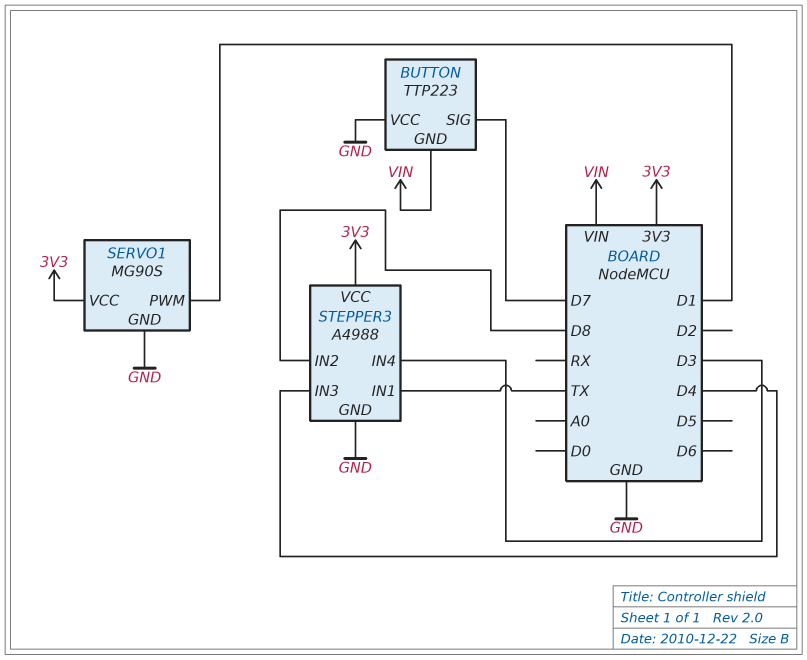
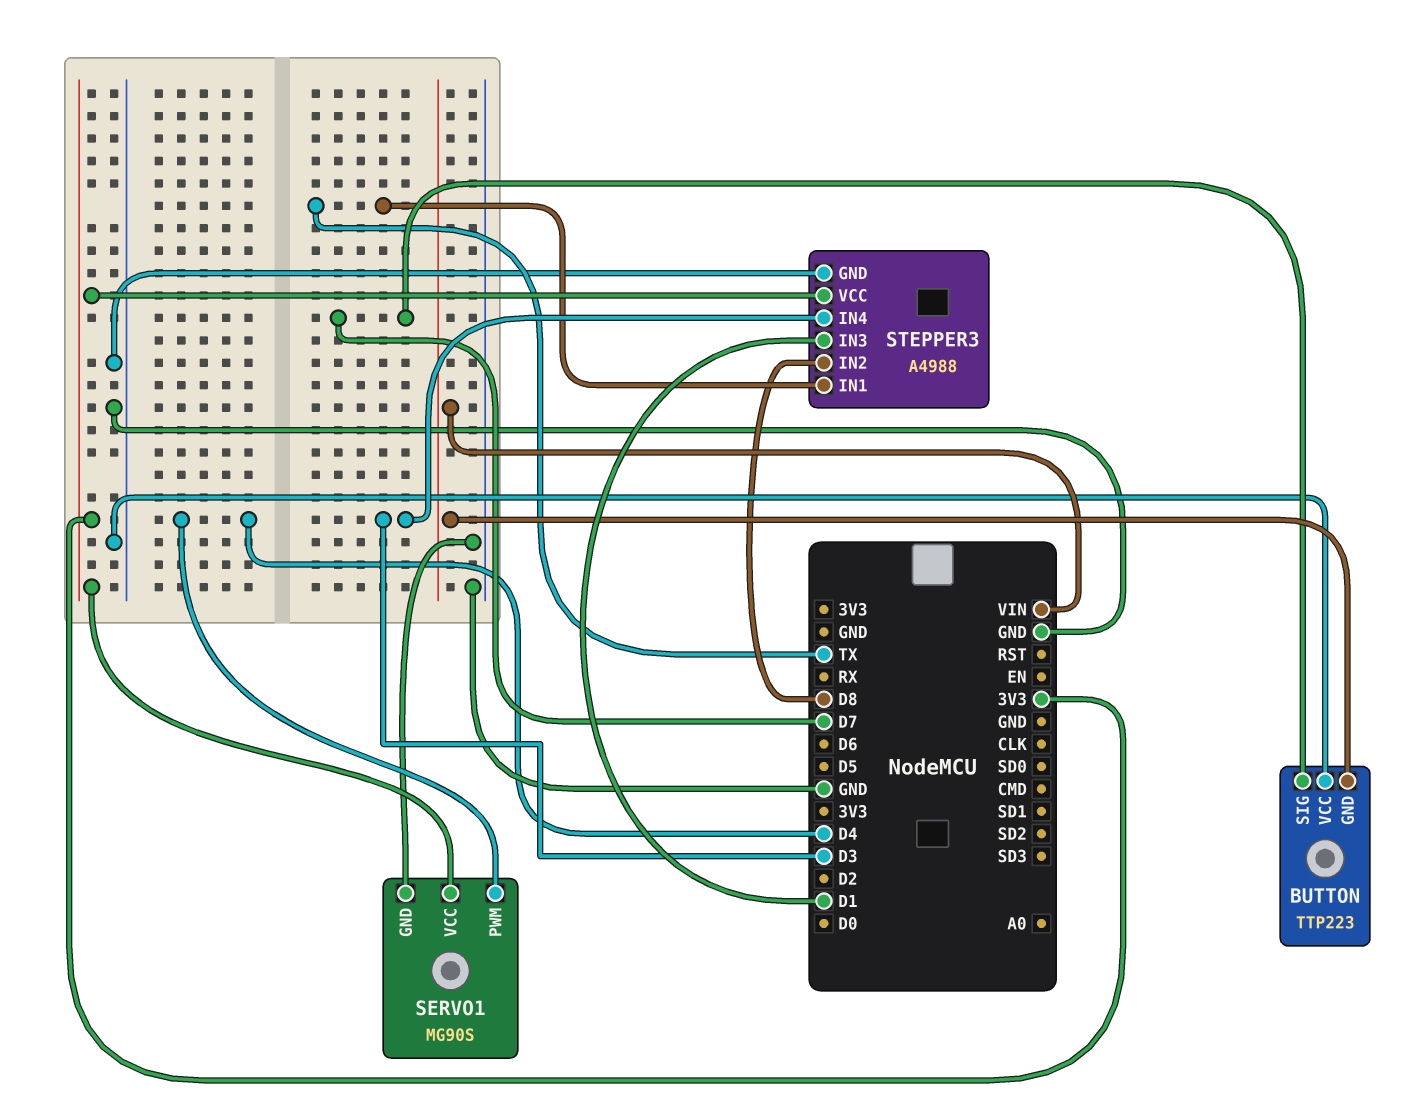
SERVO1 pin PWM: D1 -> D4
STEPPER3 pin IN3: D4 -> D1

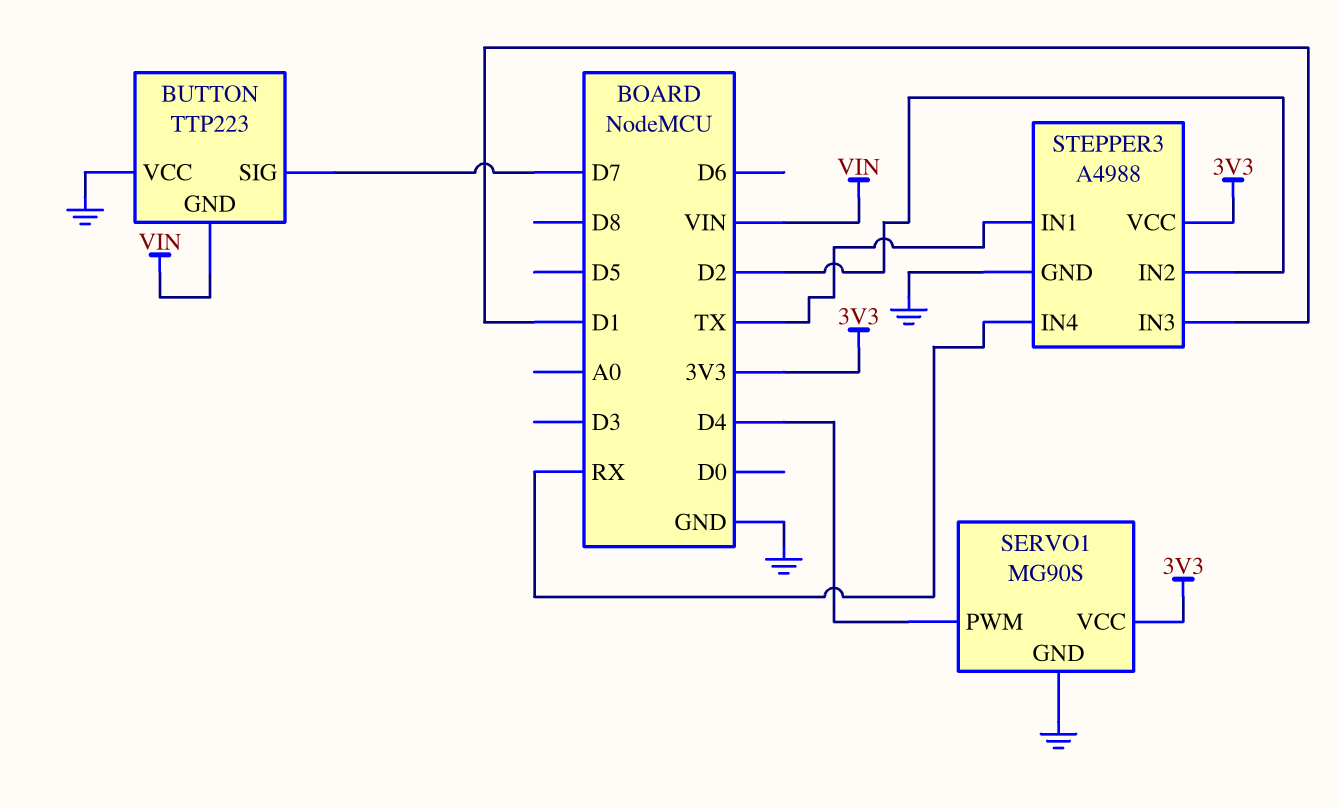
STEPPER3 pin IN2: D8 -> D2
STEPPER3 pin IN4: D3 -> RX

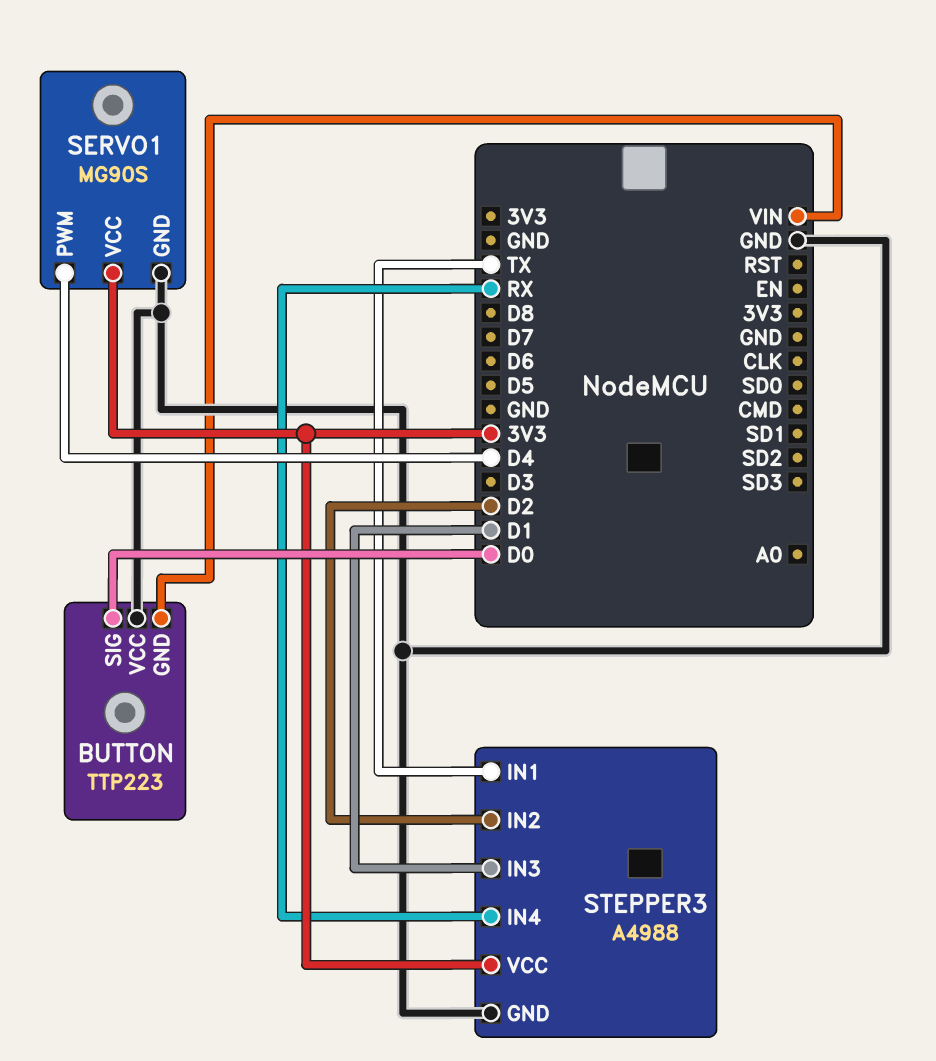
BUTTON pin SIG: D7 -> D0

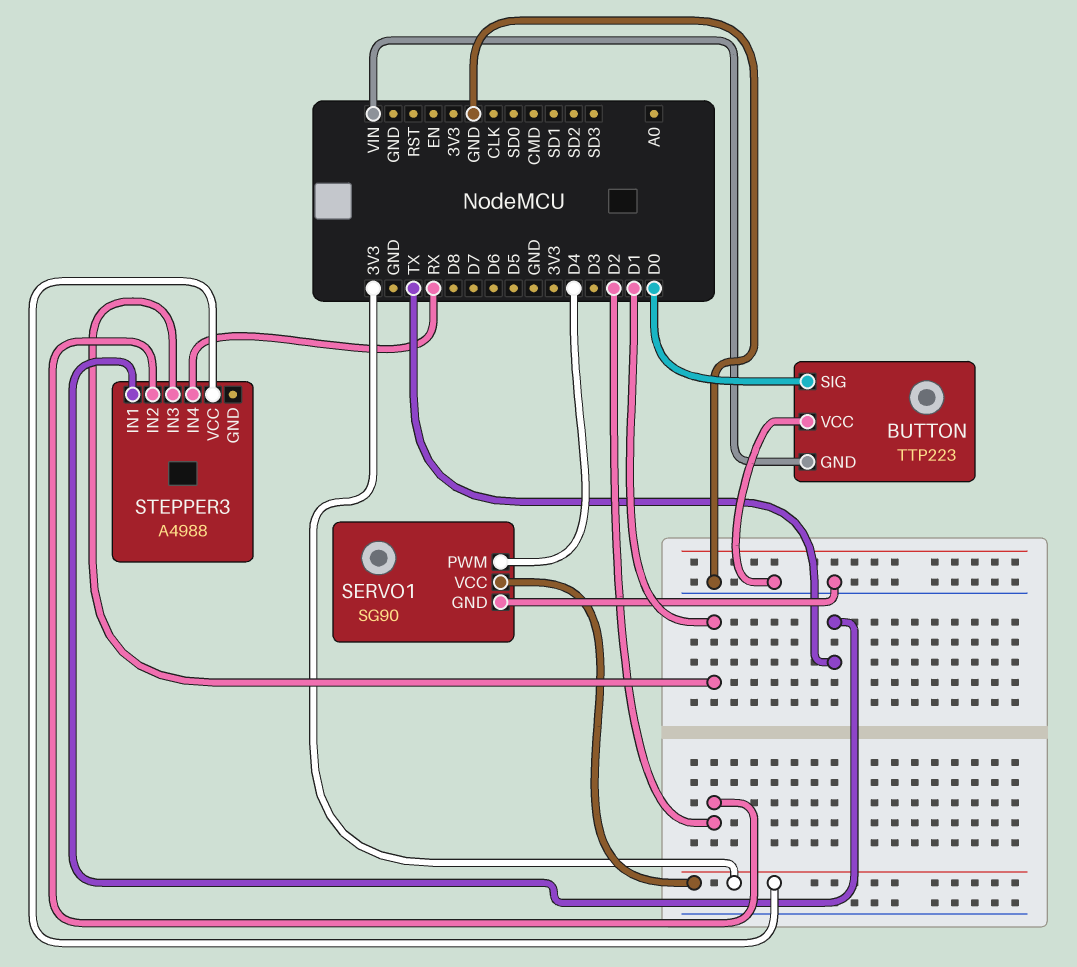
SERVO1: MG90S -> SG90
STEPPER3 pin GND: GND -> none

